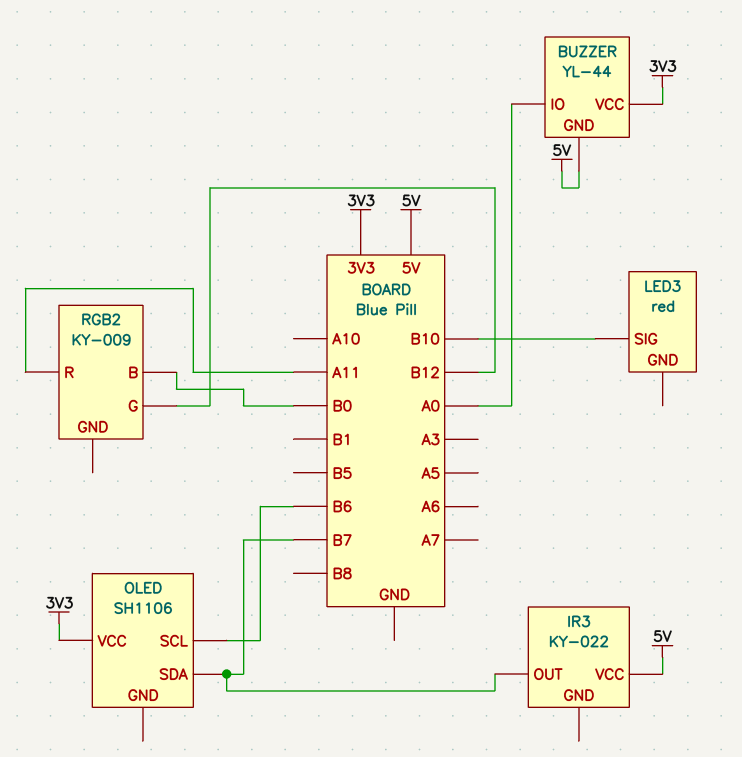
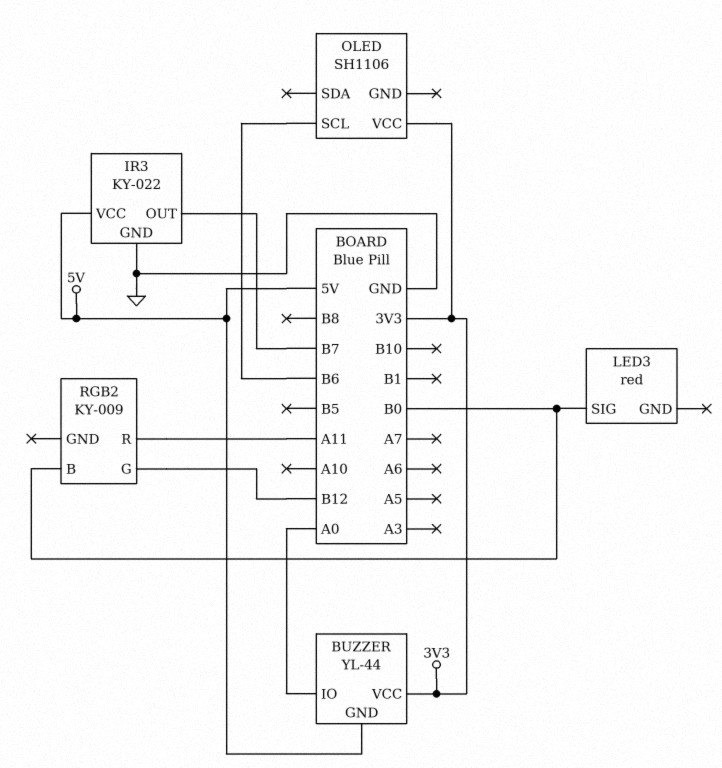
IR3 pin GND: none -> GND
LED3 pin SIG: B10 -> B0
OLED pin SDA: B7 -> none

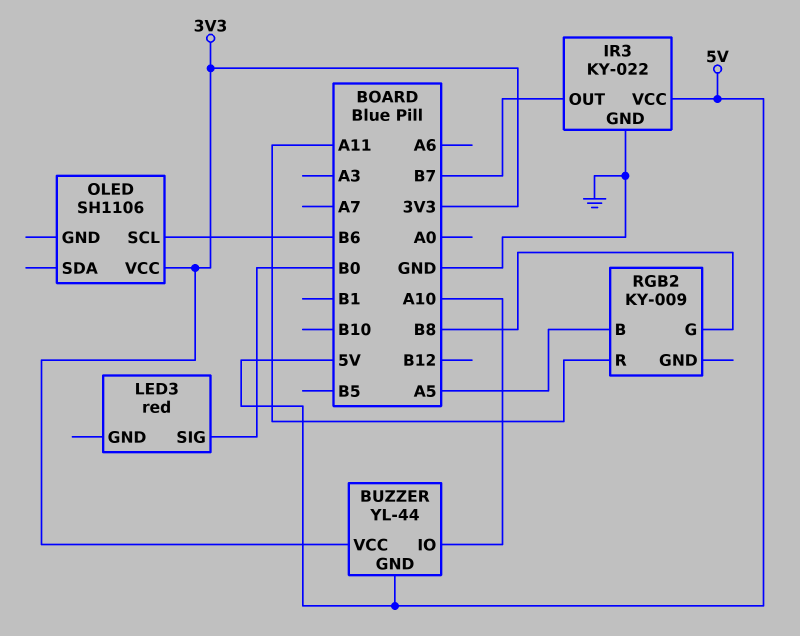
BUZZER pin IO: A0 -> A10
RGB2 pin B: B0 -> A5
RGB2 pin G: B12 -> B8

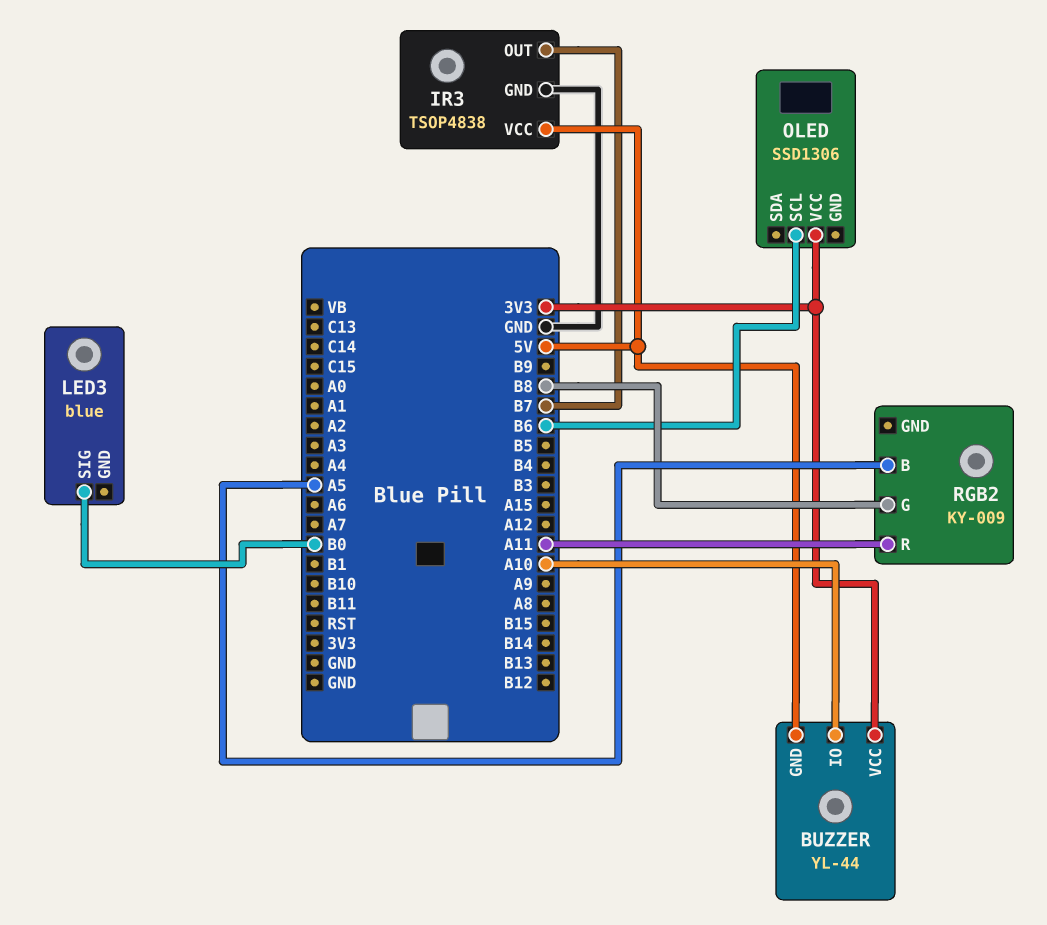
IR3: KY-022 -> TSOP4838
LED3: red -> blue
OLED: SH1106 -> SSD1306

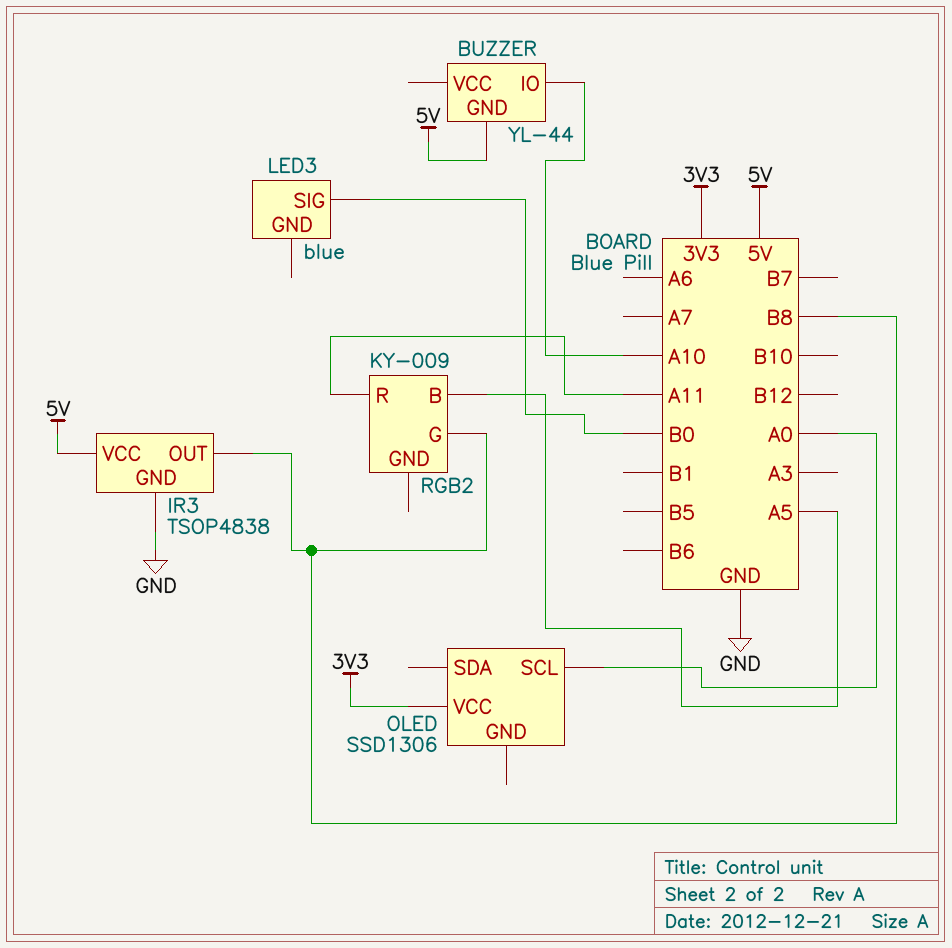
BUZZER pin VCC: 3V3 -> none
IR3 pin OUT: B7 -> B8
OLED pin SCL: B6 -> A0

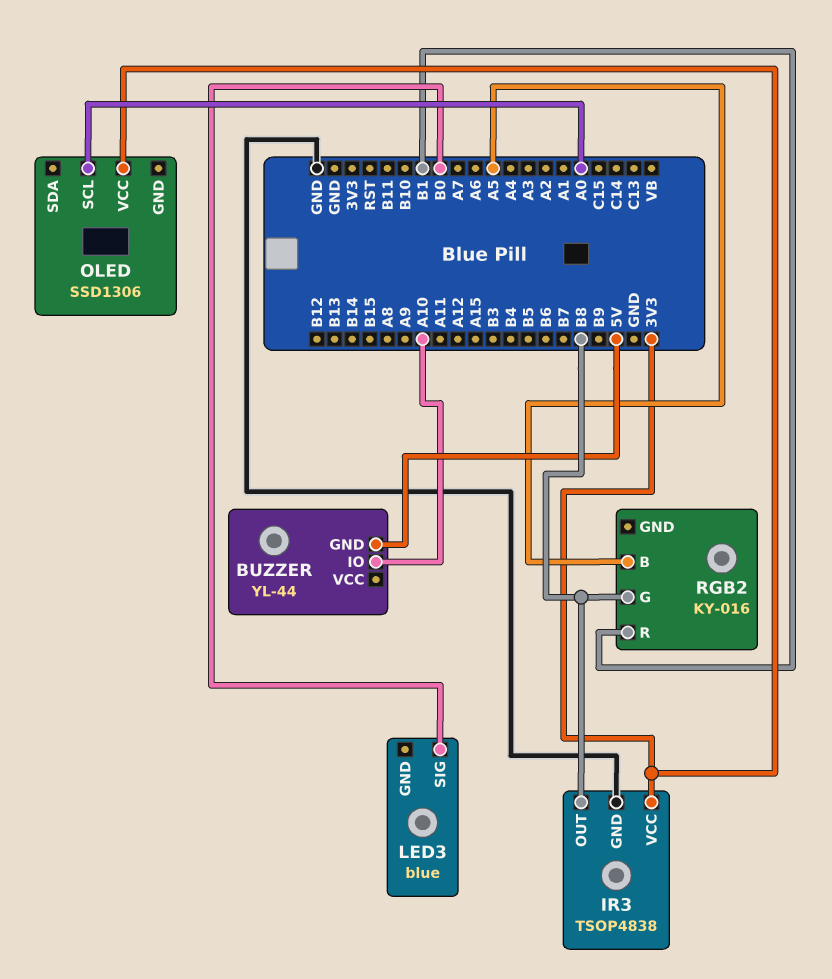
IR3 pin VCC: 5V -> 3V3
RGB2: KY-009 -> KY-016
RGB2 pin R: A11 -> B1

